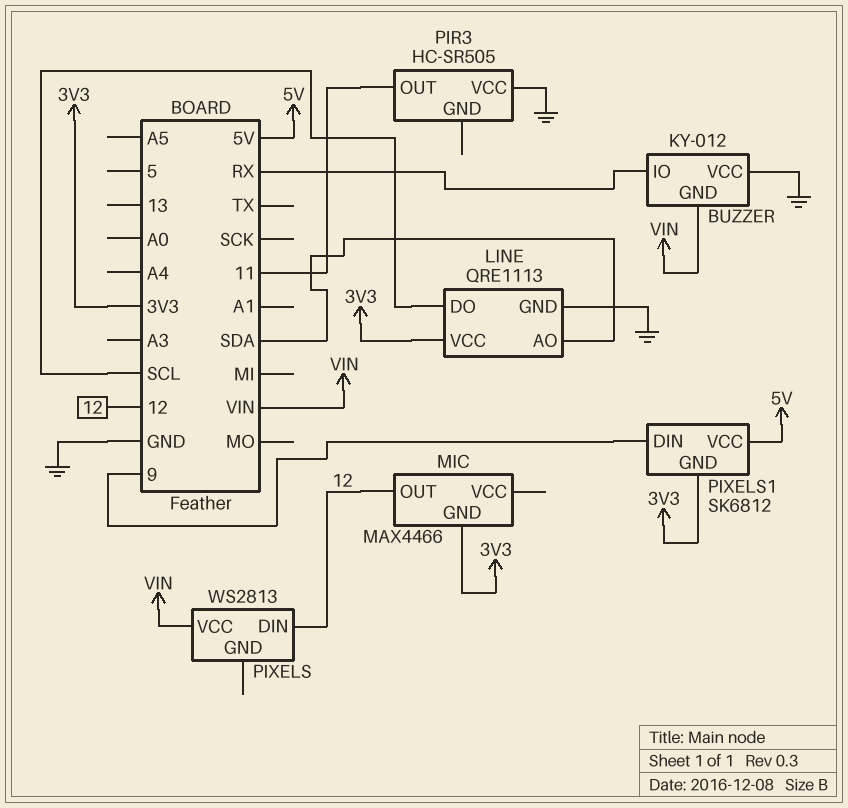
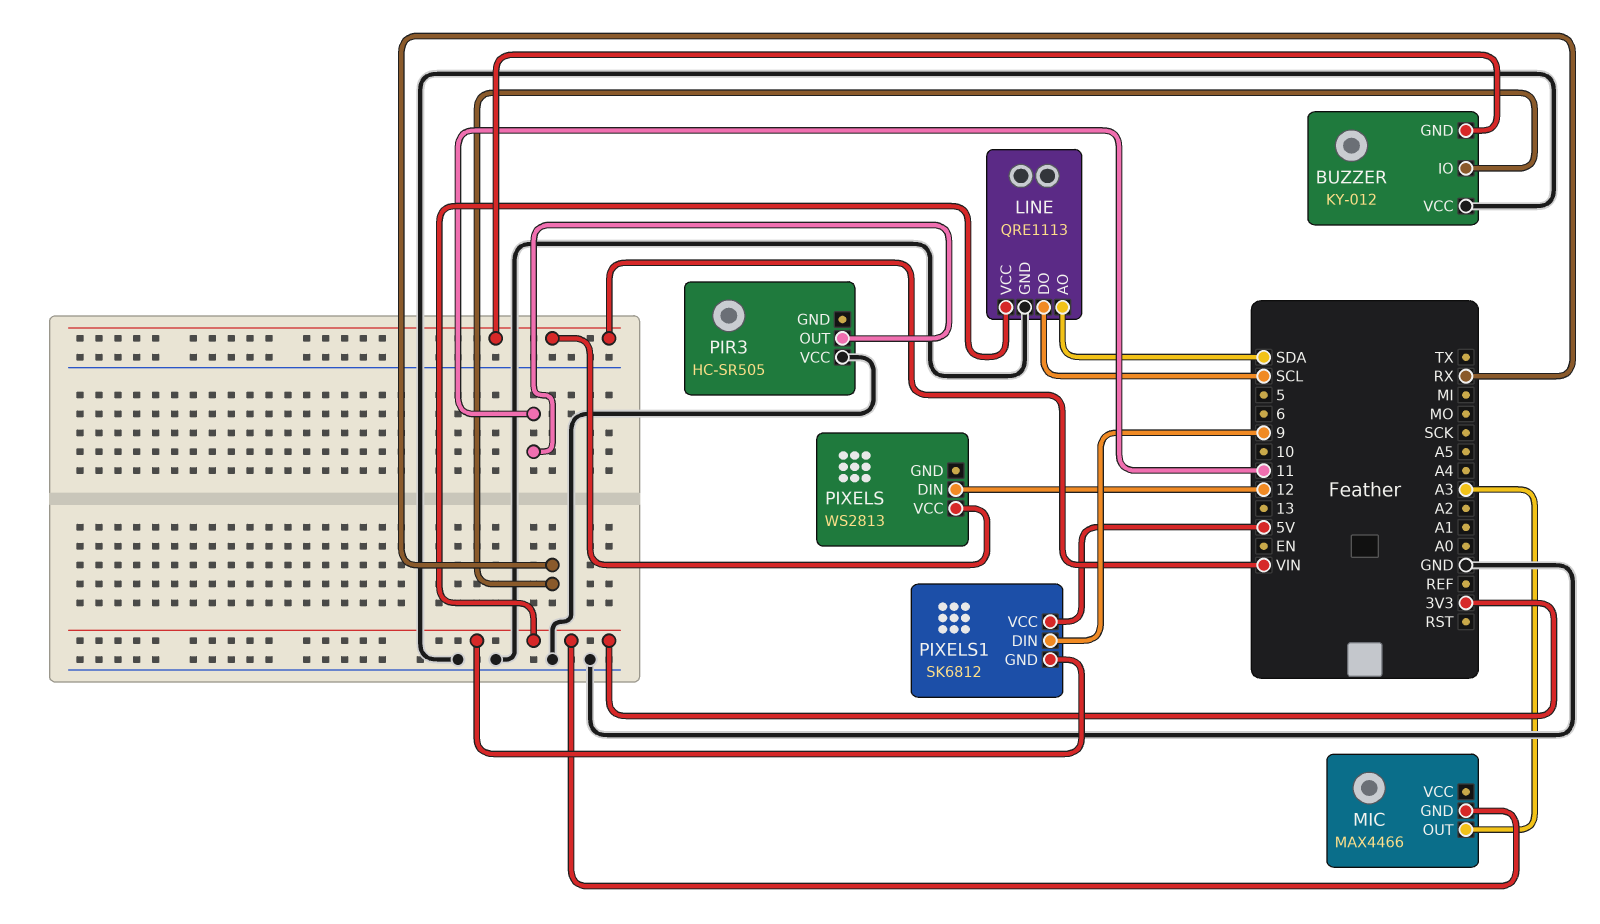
MIC pin OUT: 12 -> A3

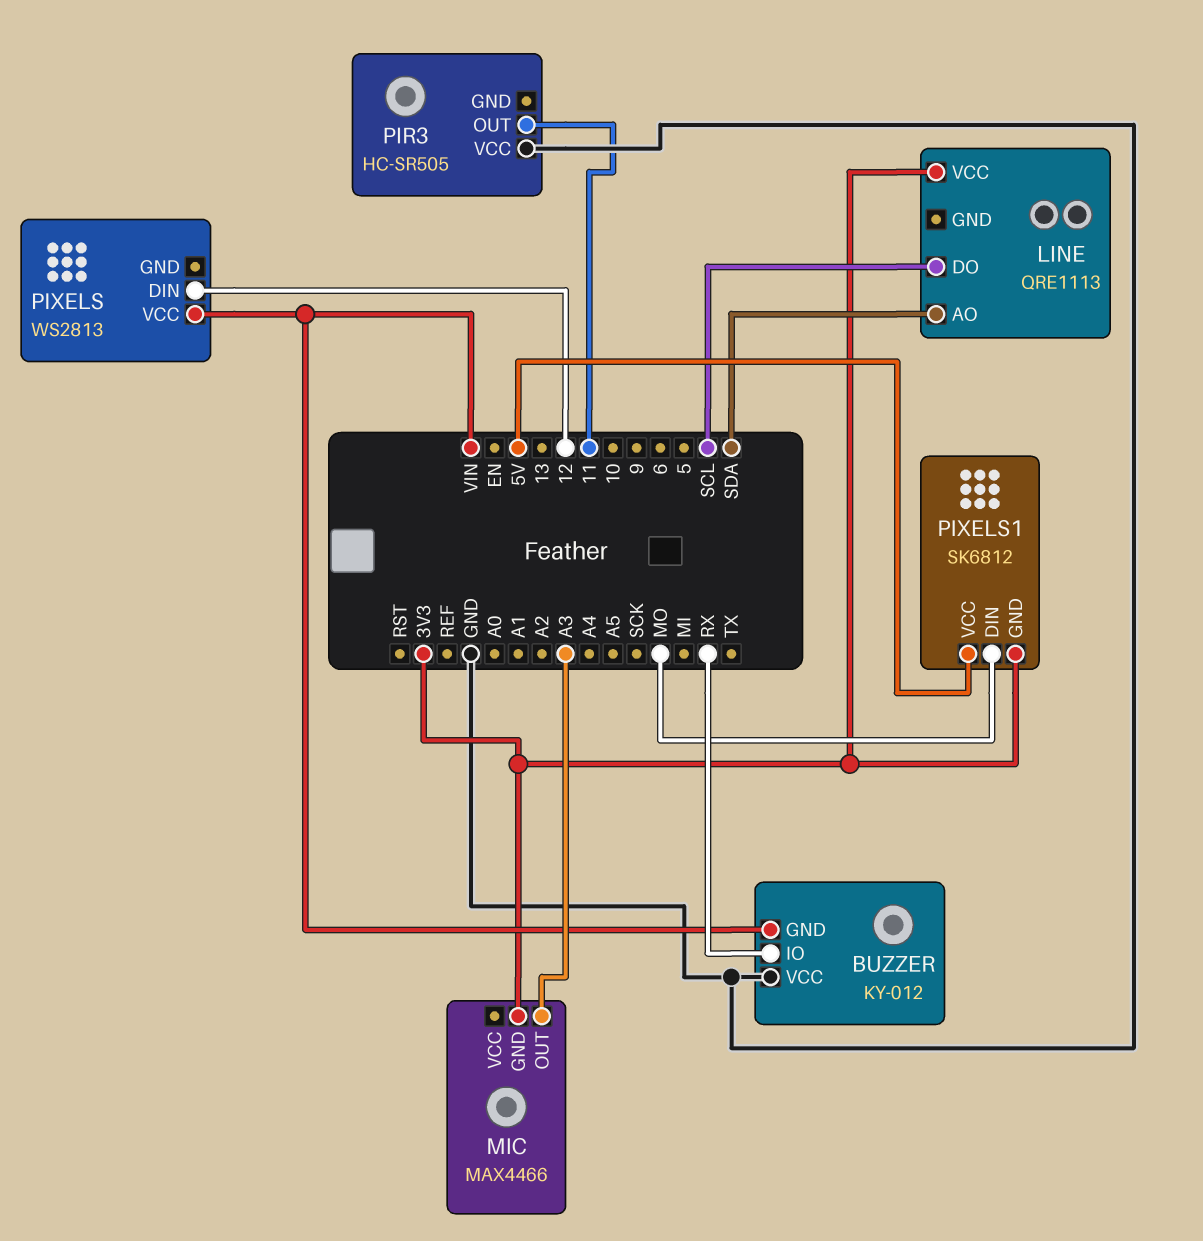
LINE pin GND: GND -> none
PIXELS1 pin DIN: 9 -> MO

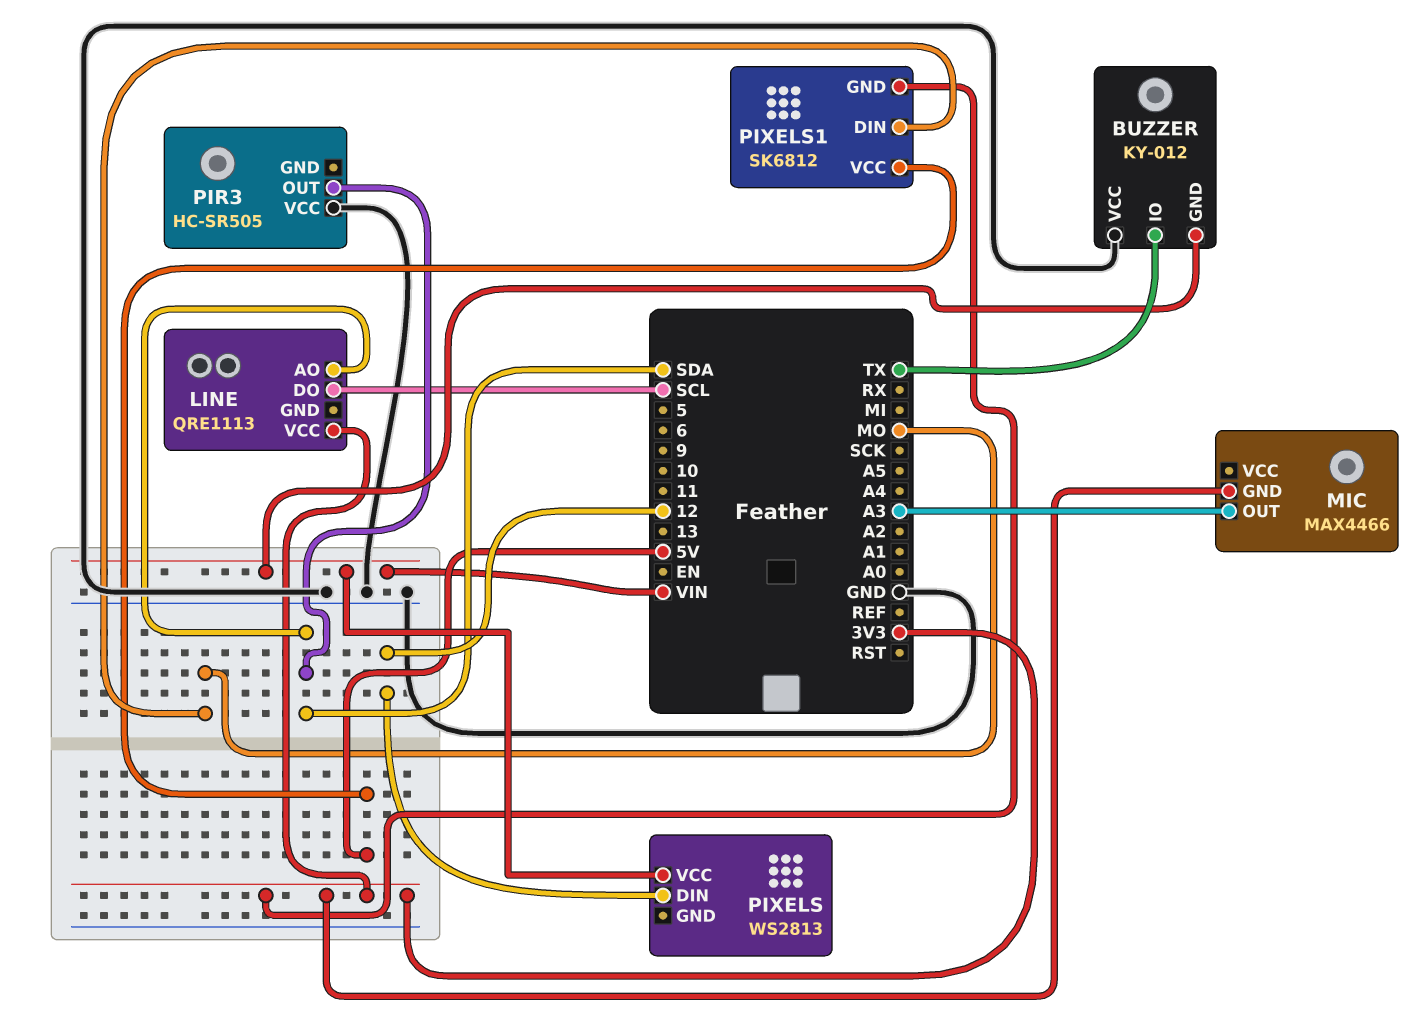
BUZZER pin IO: RX -> TX
PIR3 pin OUT: 11 -> SDA

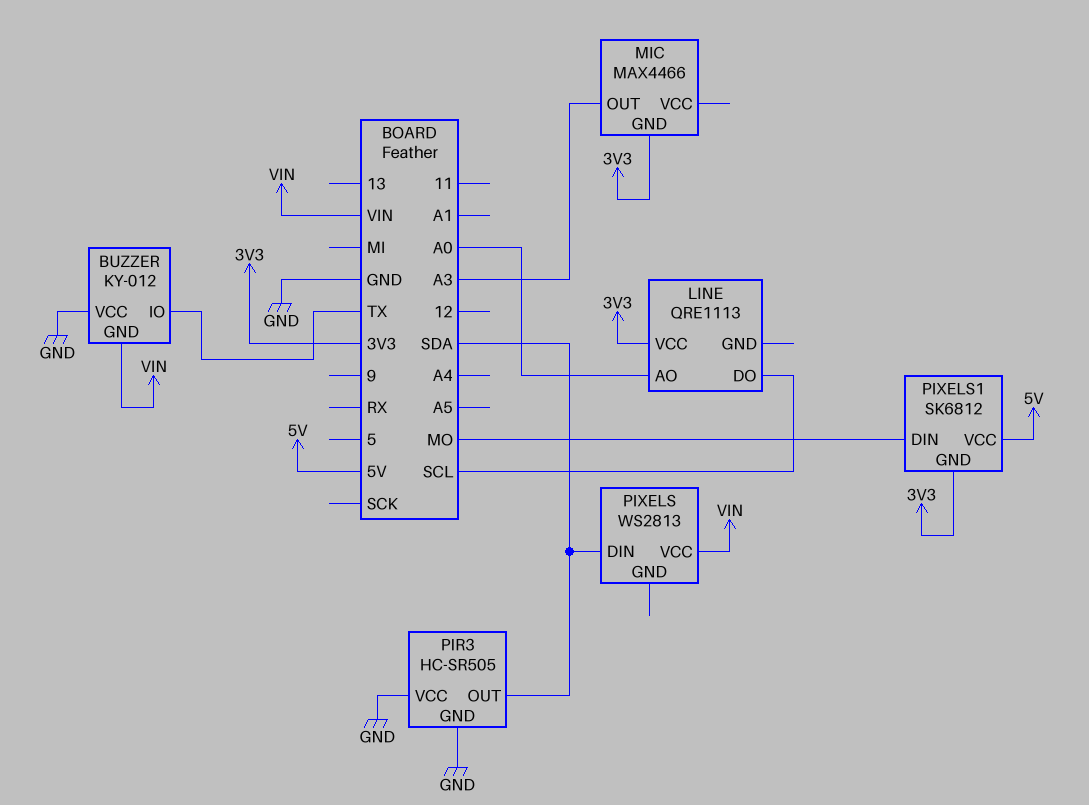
LINE pin AO: SDA -> A0
PIR3 pin GND: none -> GND
PIXELS pin DIN: 12 -> SDA

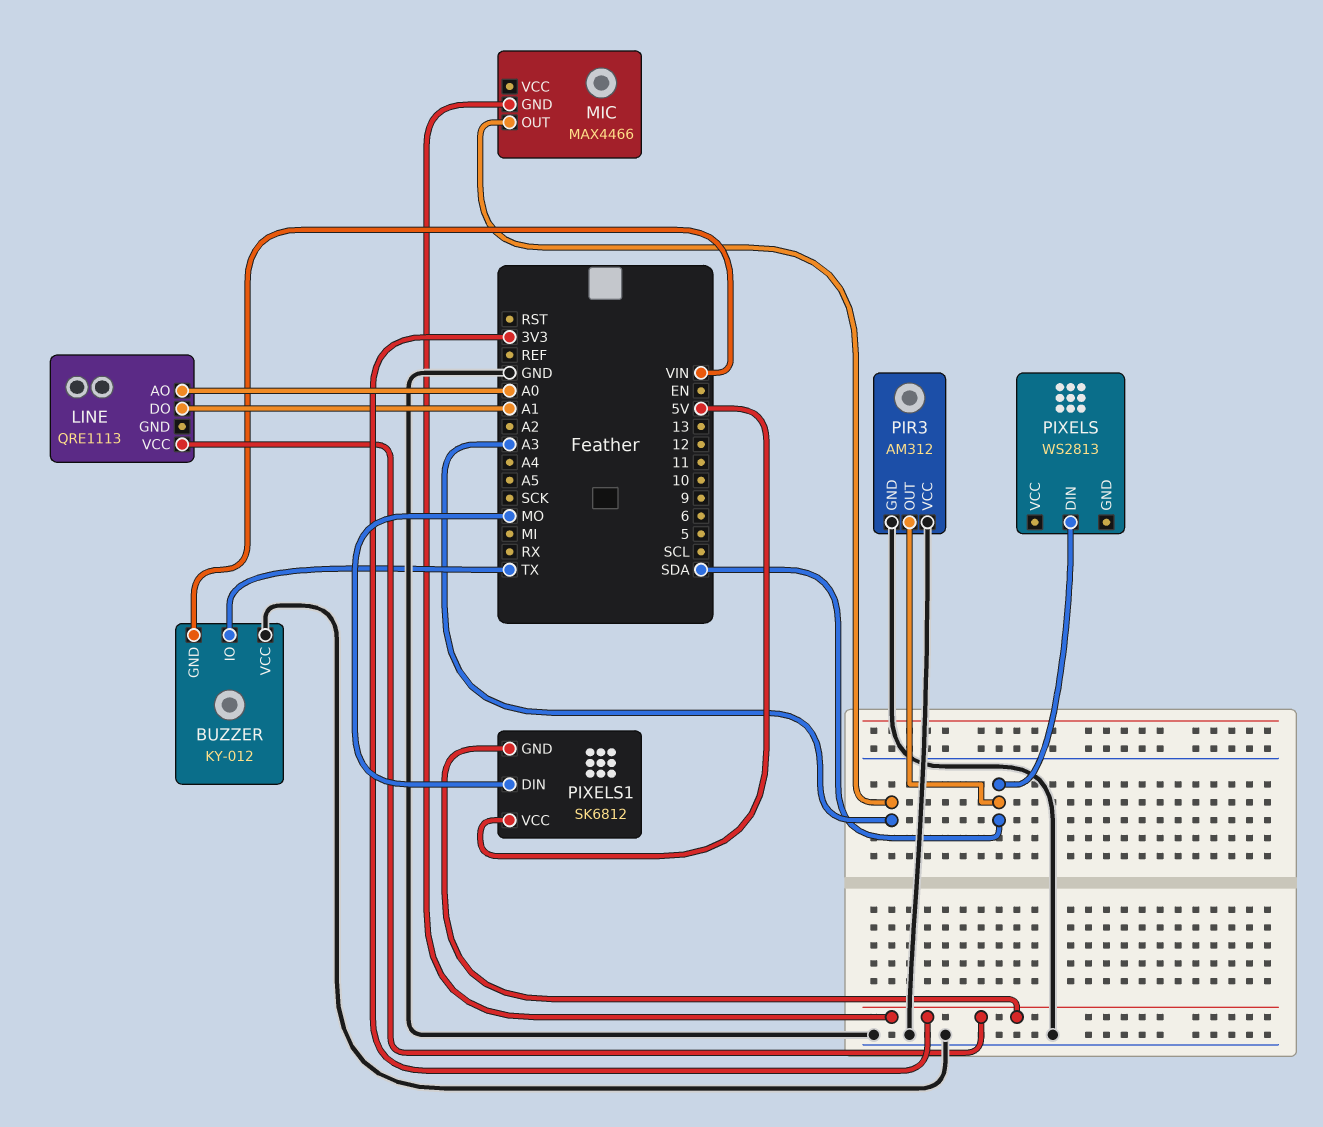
LINE pin DO: SCL -> A1
PIR3: HC-SR505 -> AM312
PIXELS pin VCC: VIN -> none

